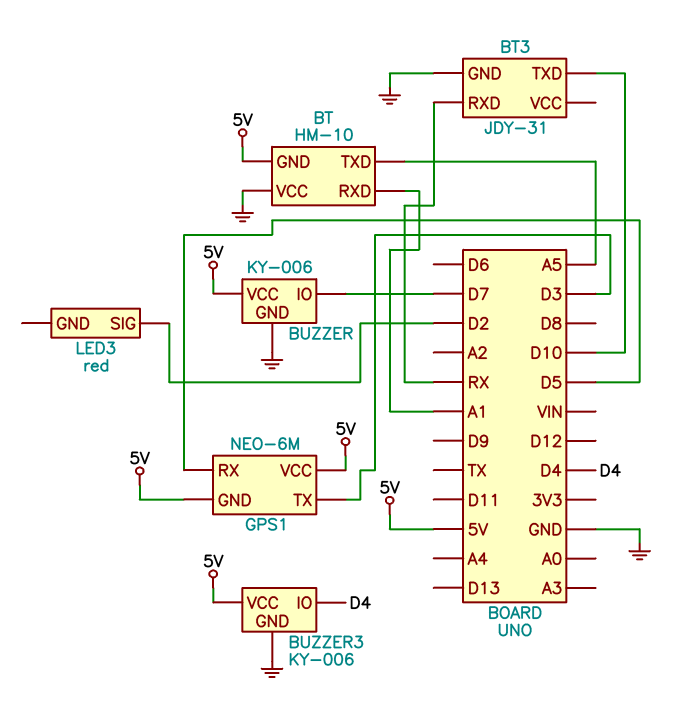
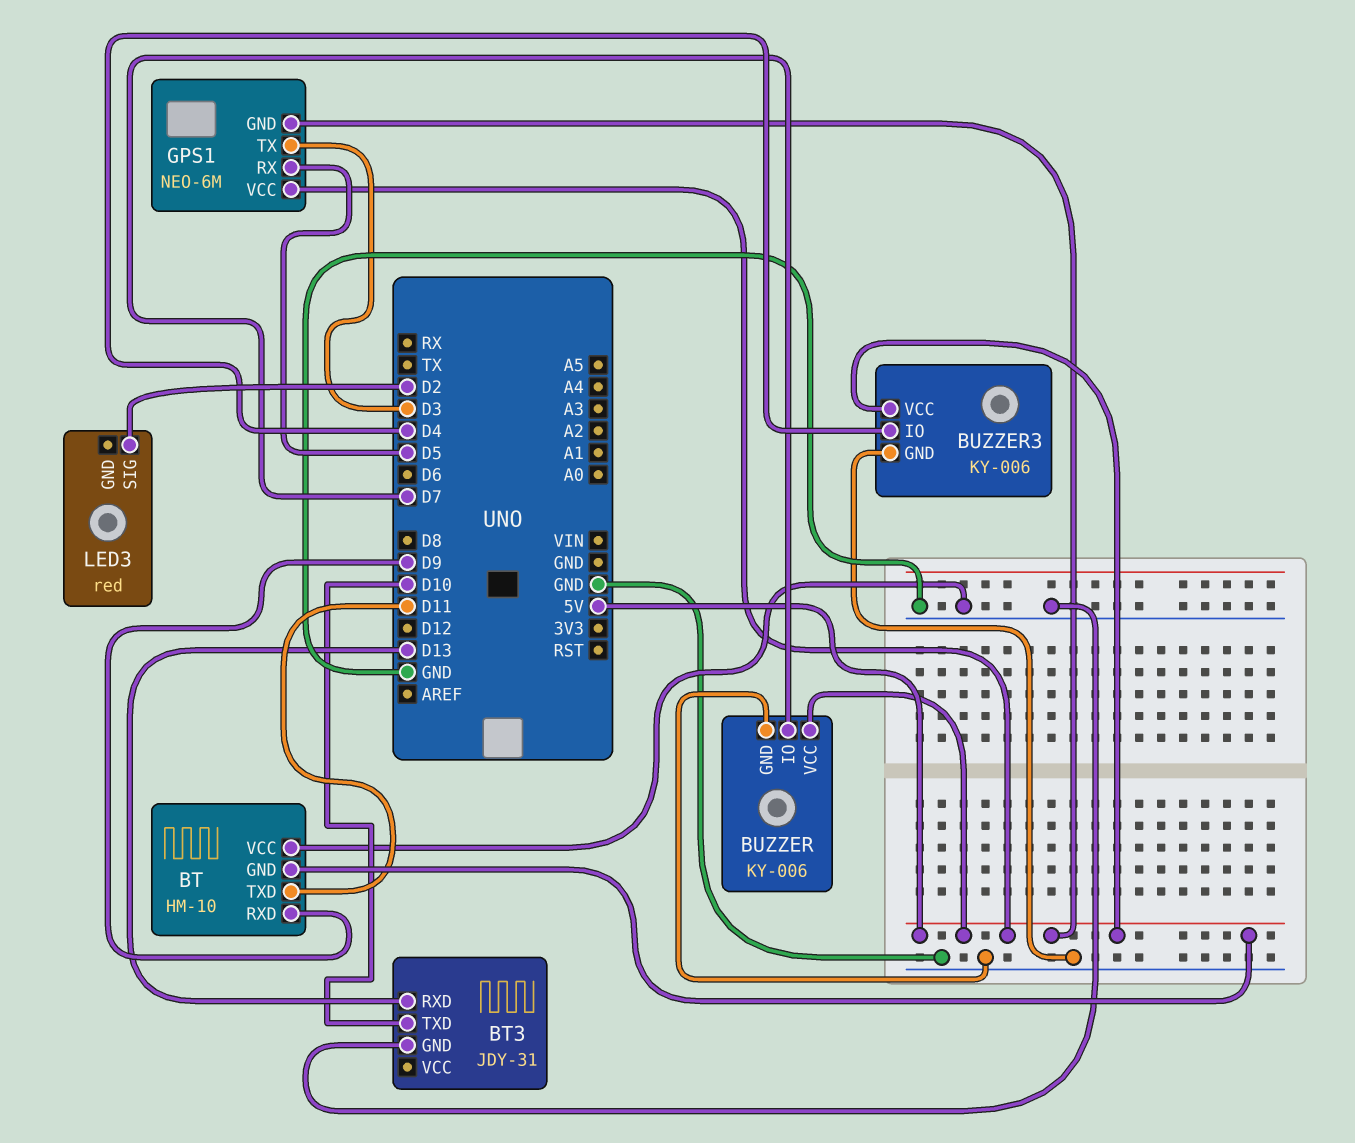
BT pin RXD: A1 -> D9
BT pin TXD: A5 -> D11
BT3 pin RXD: RX -> D13

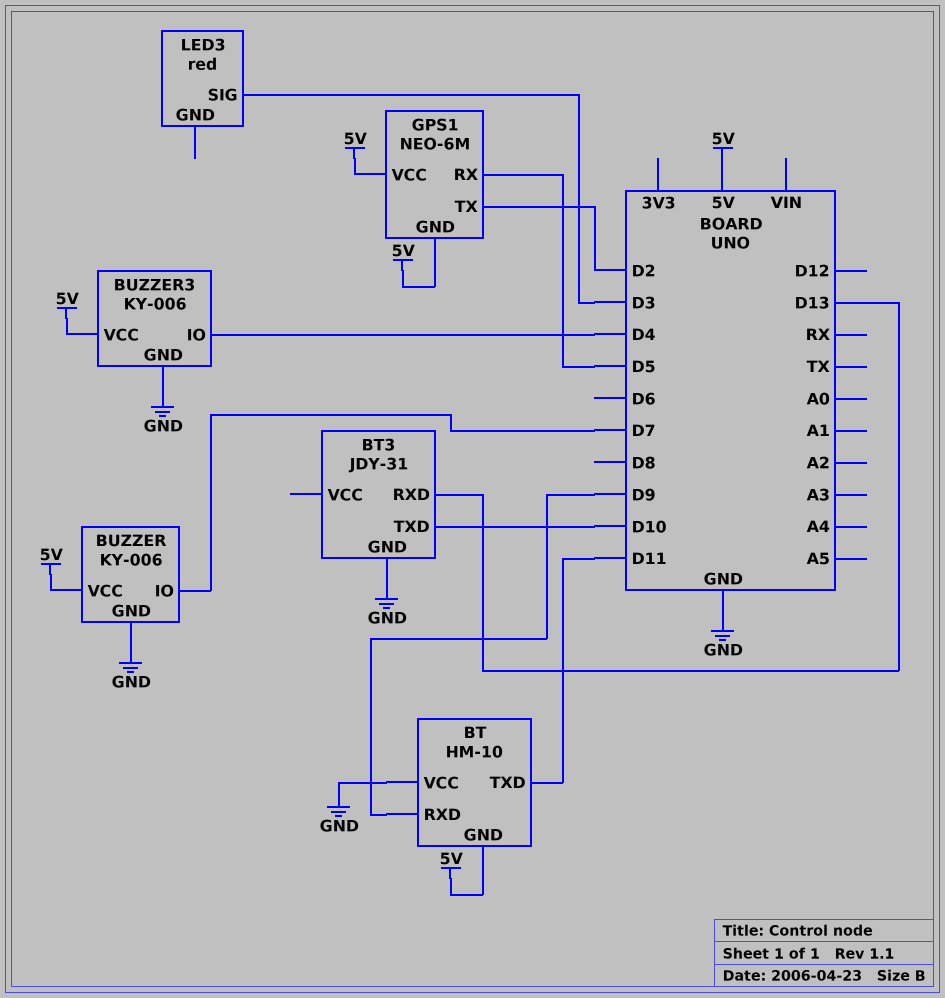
GPS1 pin TX: D3 -> D2
LED3 pin SIG: D2 -> D3

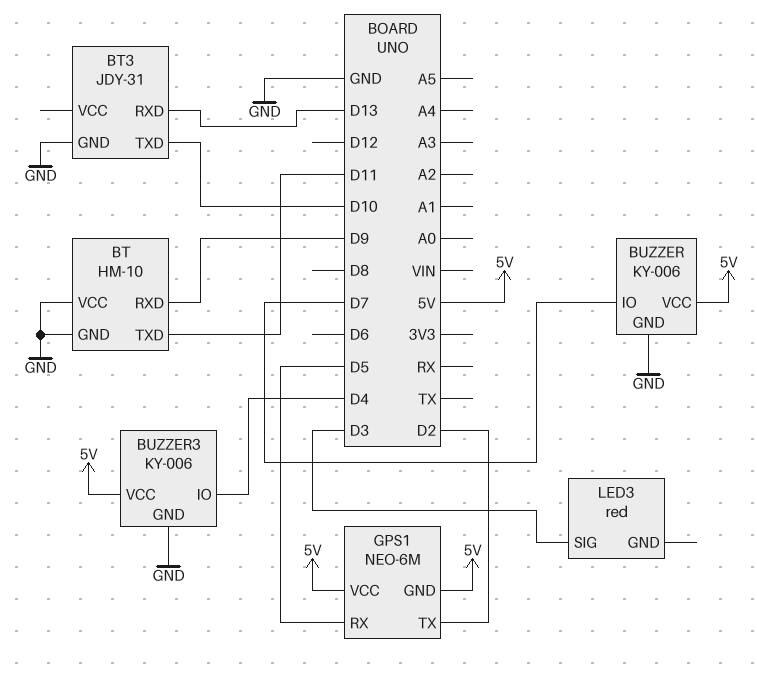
BT pin GND: 5V -> GND

